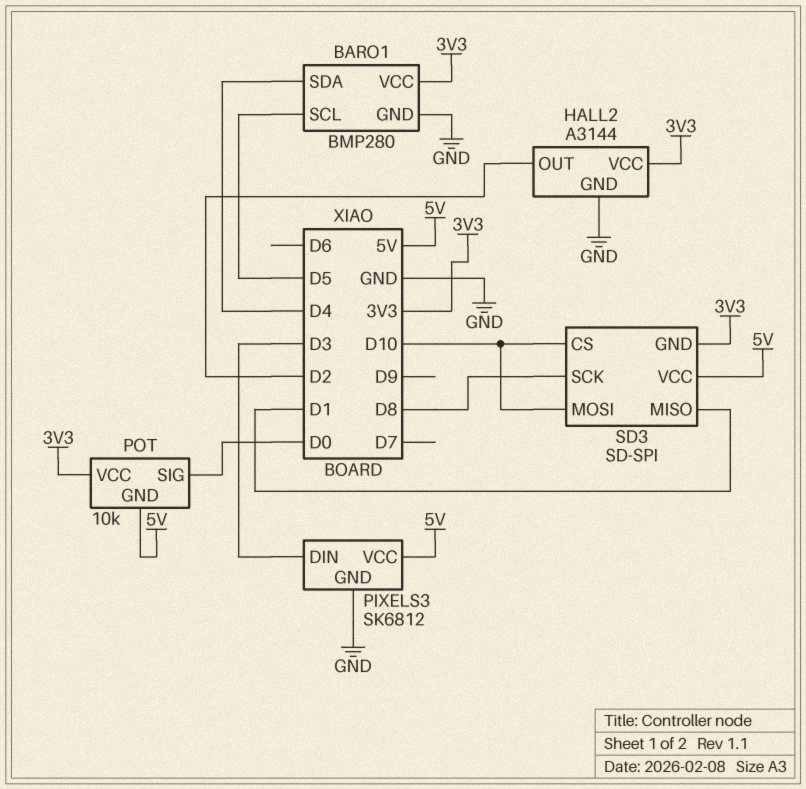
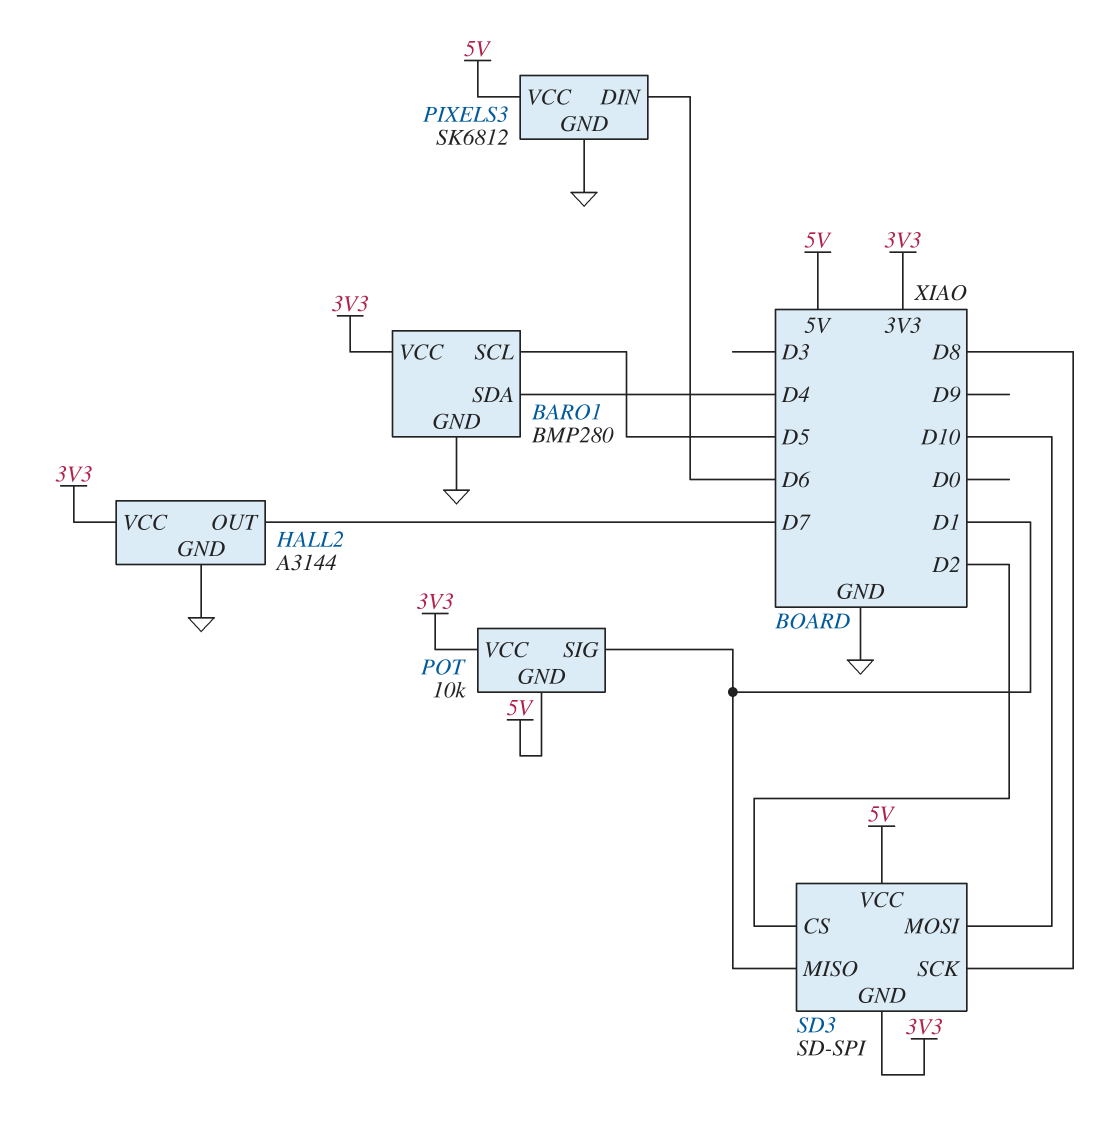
HALL2 pin OUT: D2 -> D7
PIXELS3 pin DIN: D3 -> D6
POT pin SIG: D0 -> D1
SD3 pin CS: D10 -> D2

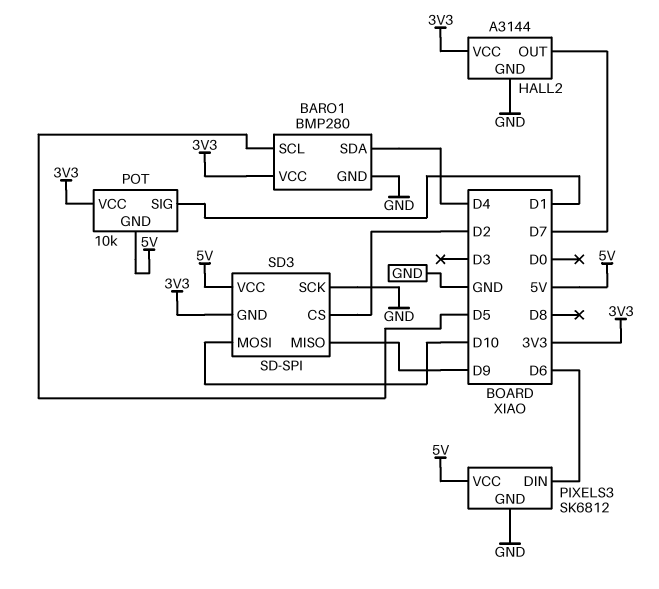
SD3 pin MISO: D1 -> D9
SD3 pin SCK: D8 -> GND

